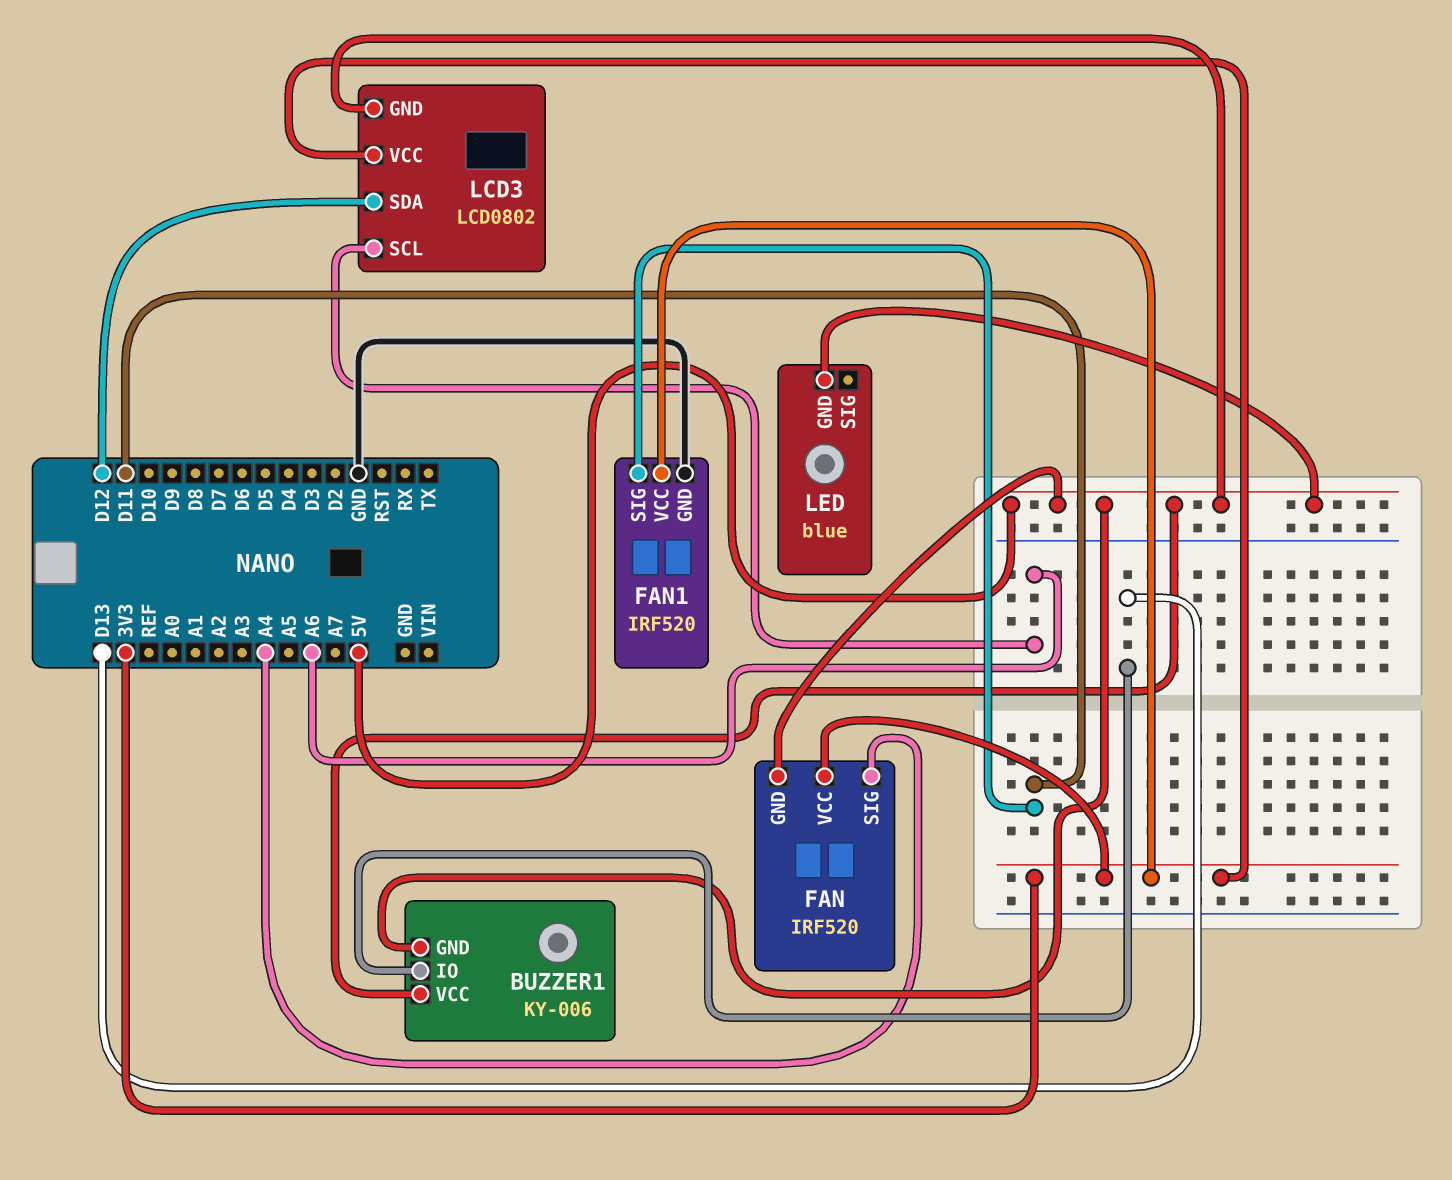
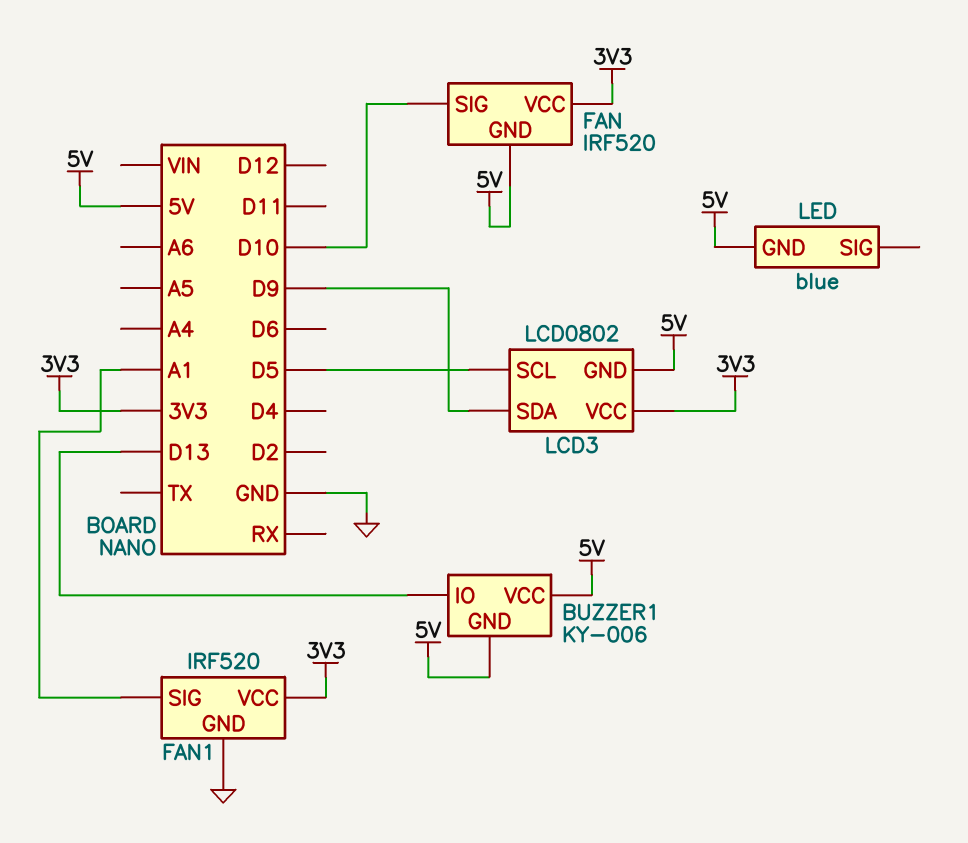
FAN pin SIG: A4 -> D10
FAN1 pin SIG: D11 -> A1
LCD3 pin SCL: A6 -> D5
LCD3 pin SDA: D12 -> D9

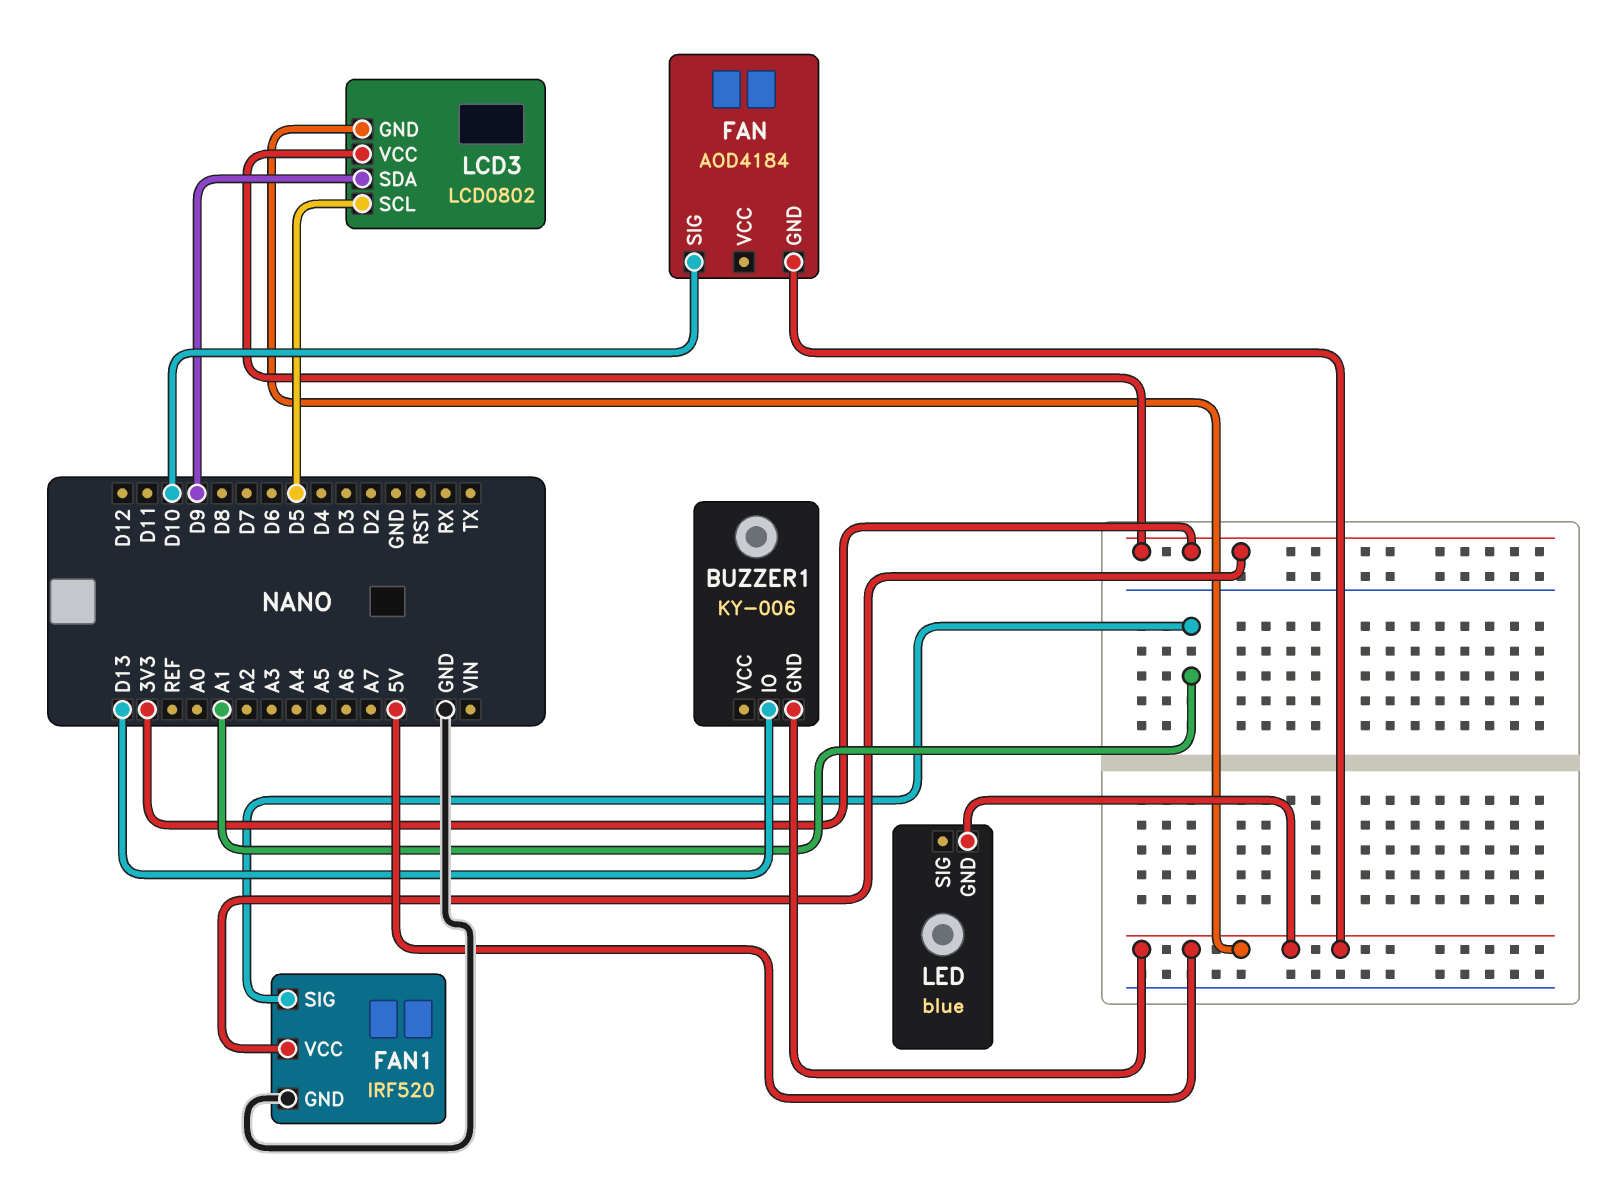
BUZZER1 pin VCC: 5V -> none
FAN: IRF520 -> AOD4184
FAN pin VCC: 3V3 -> none

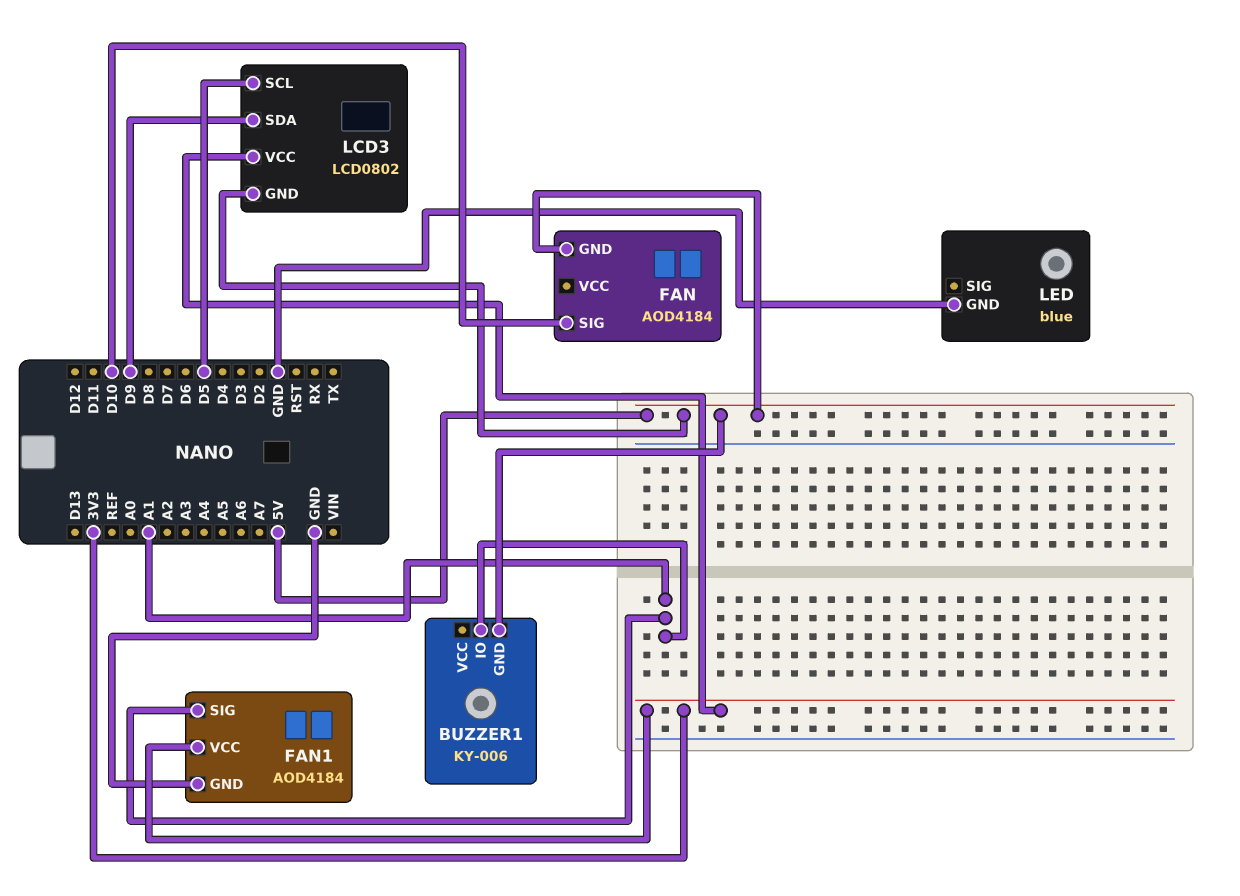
BUZZER1 pin IO: D13 -> A1
FAN1: IRF520 -> AOD4184
LED pin GND: 5V -> GND

